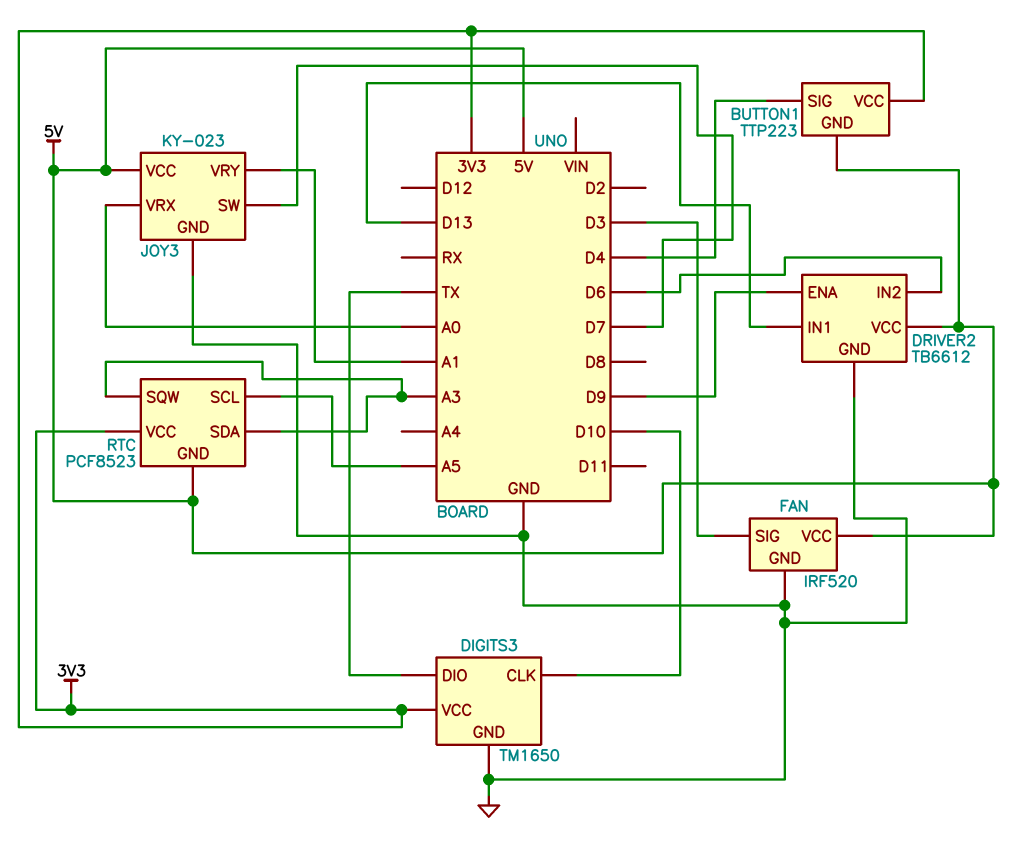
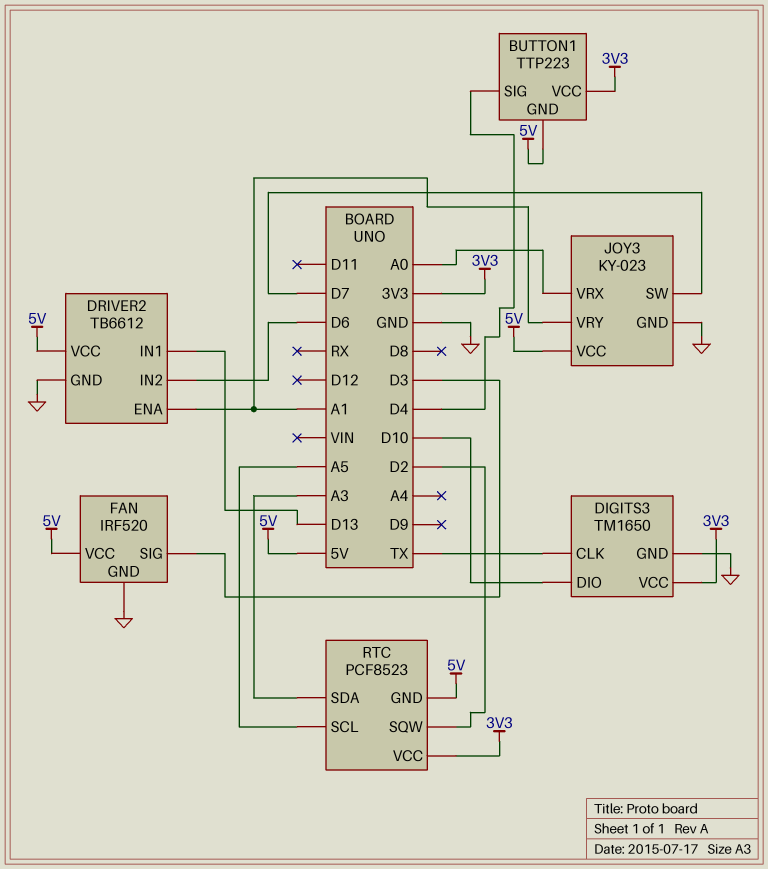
DIGITS3 pin CLK: D10 -> TX
DIGITS3 pin DIO: TX -> D10
DRIVER2 pin ENA: D9 -> A1
RTC pin SQW: A3 -> D2

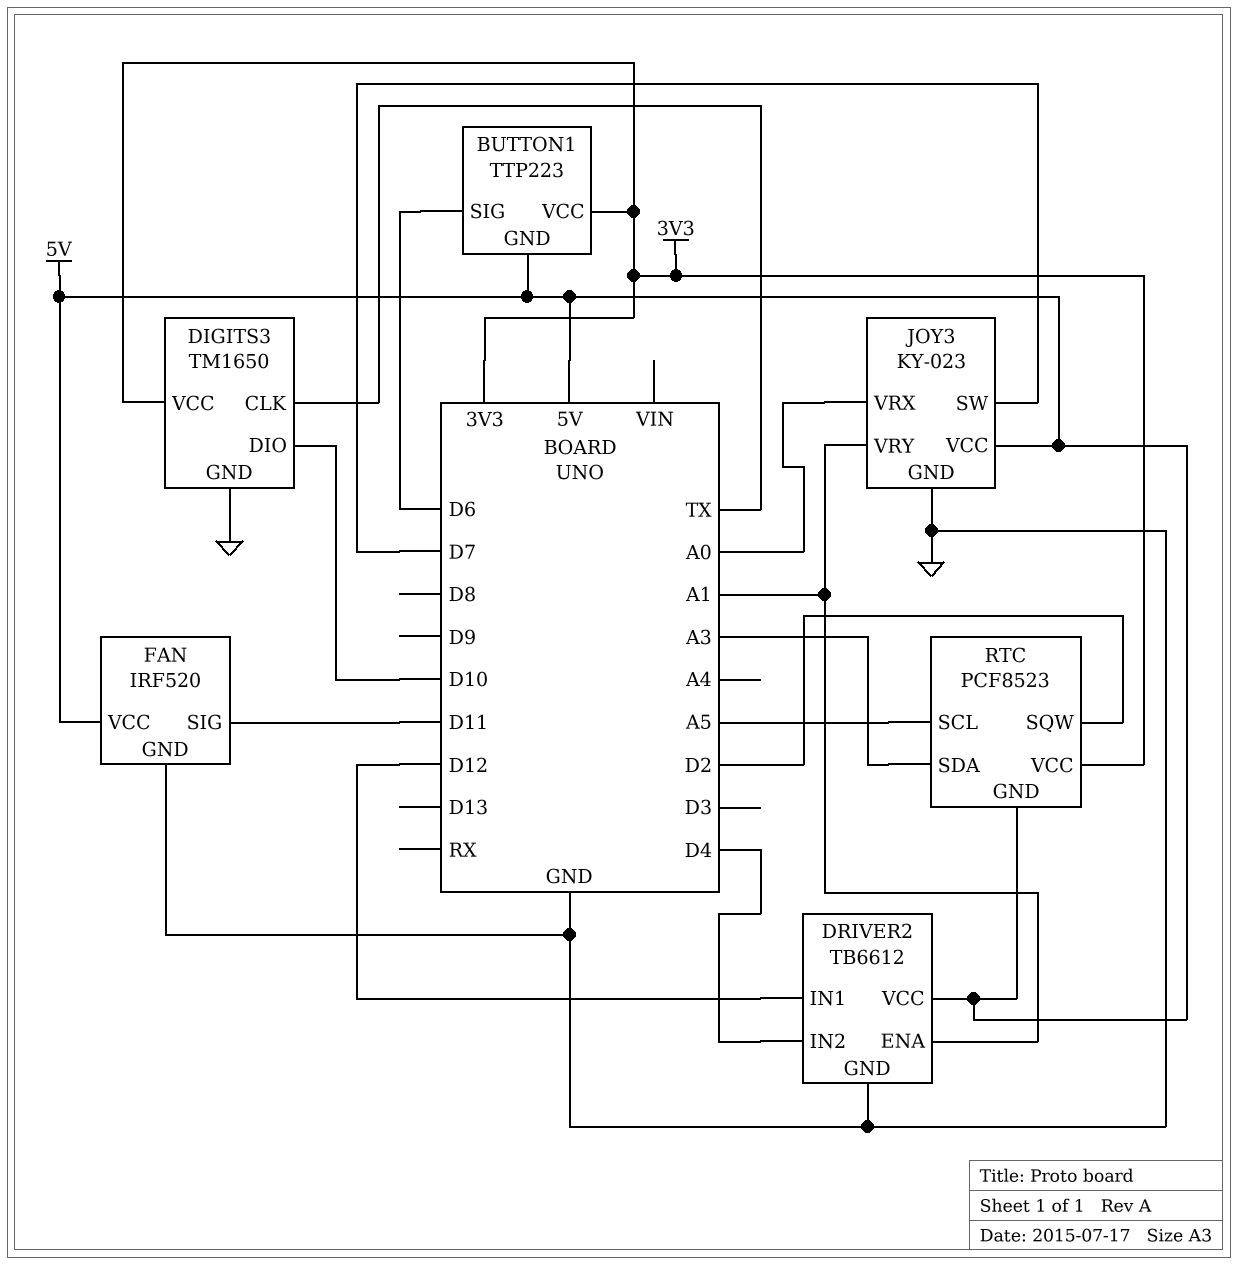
BUTTON1 pin SIG: D4 -> D6
DRIVER2 pin IN1: D13 -> D12
DRIVER2 pin IN2: D6 -> D4
FAN pin SIG: D3 -> D11

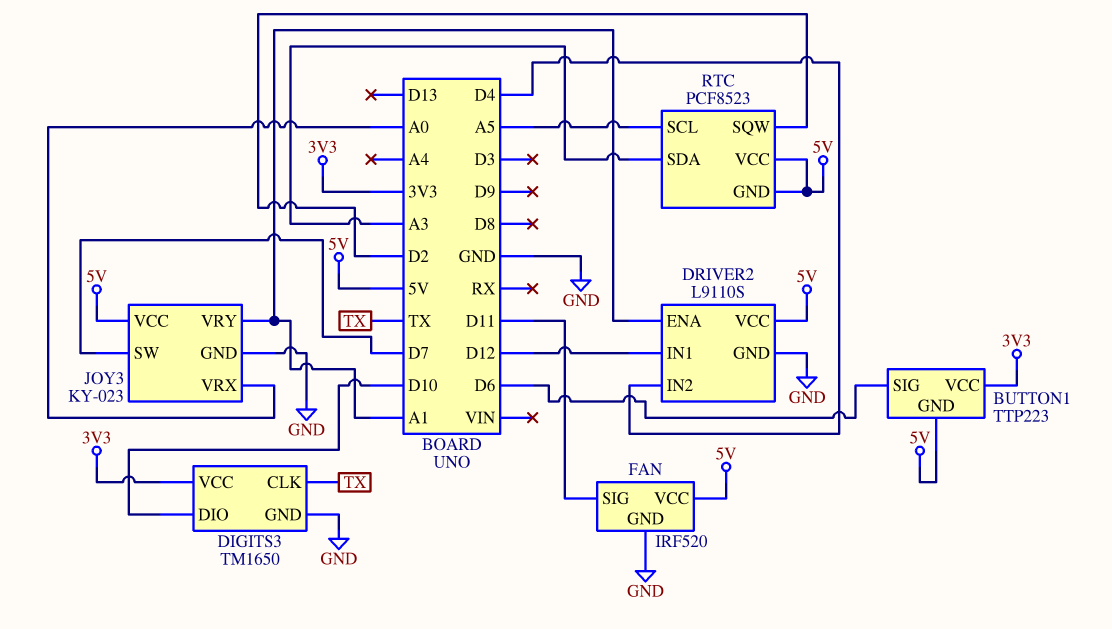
DRIVER2: TB6612 -> L9110S
RTC pin VCC: 3V3 -> 5V

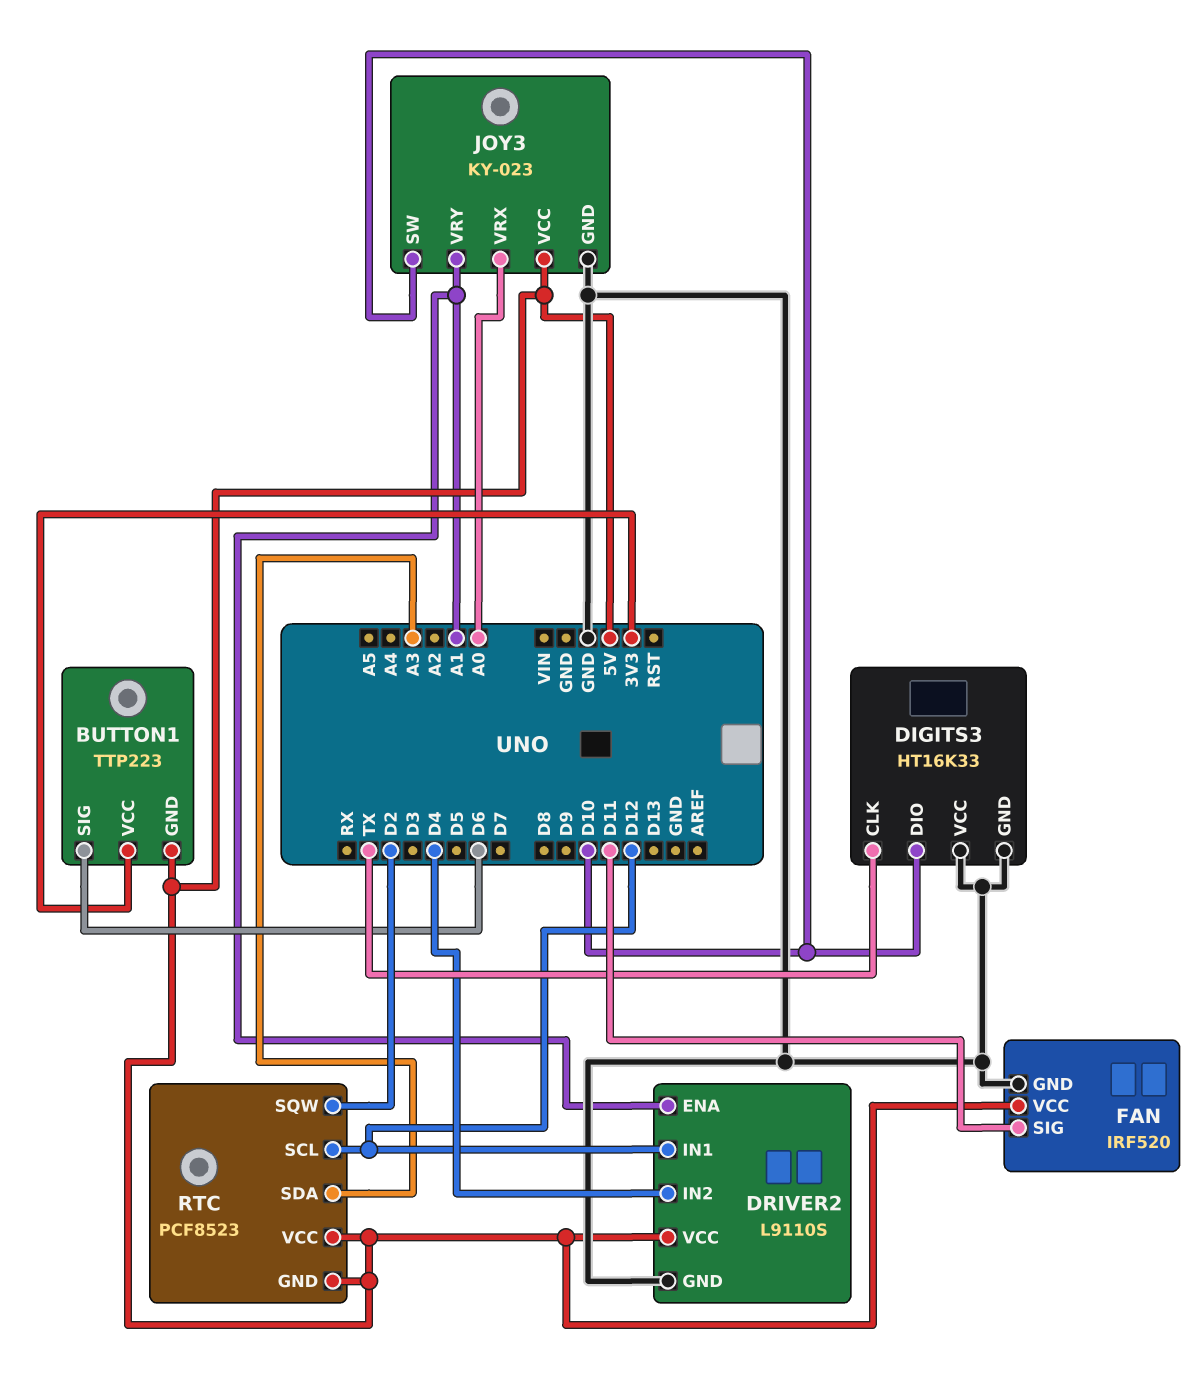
DIGITS3: TM1650 -> HT16K33
DIGITS3 pin VCC: 3V3 -> GND
JOY3 pin SW: D7 -> D10
RTC pin SCL: A5 -> D12

